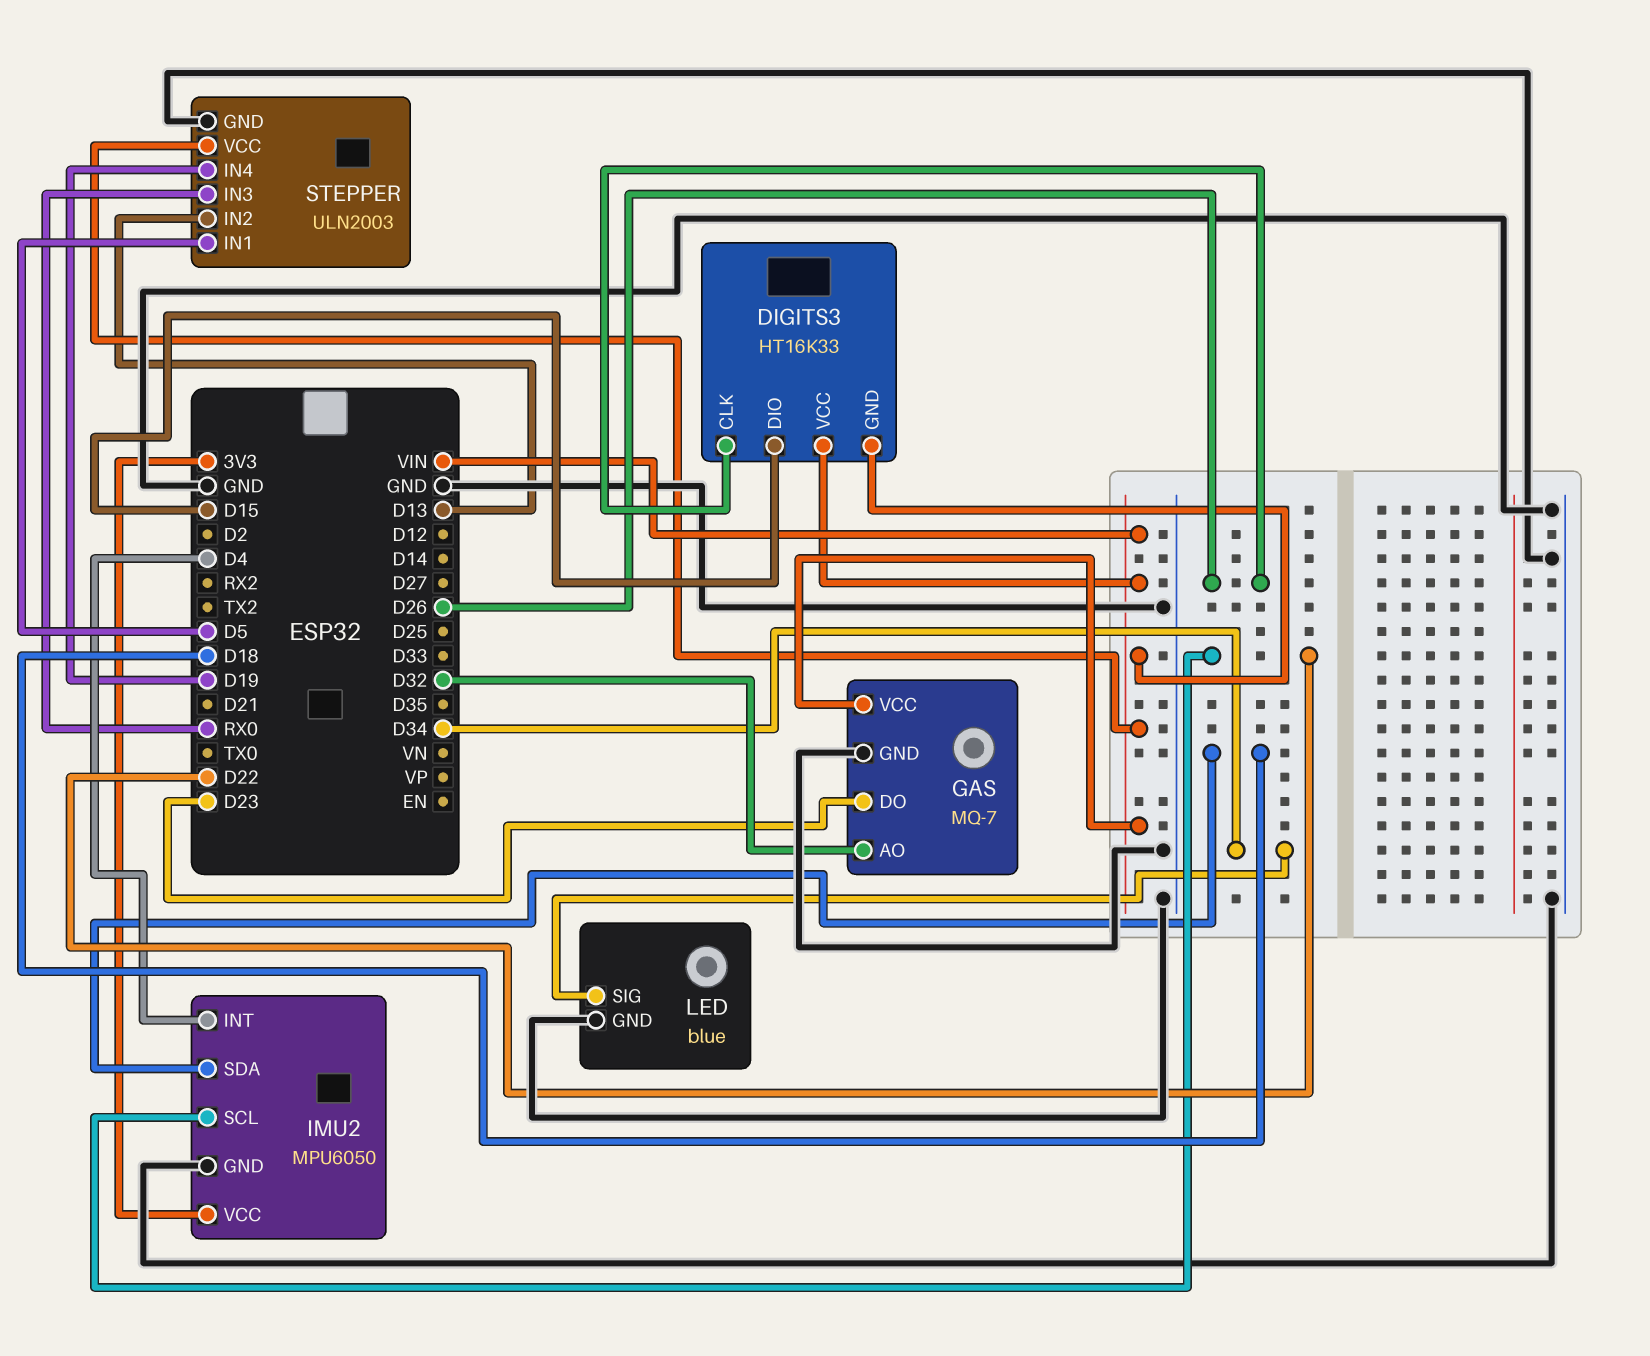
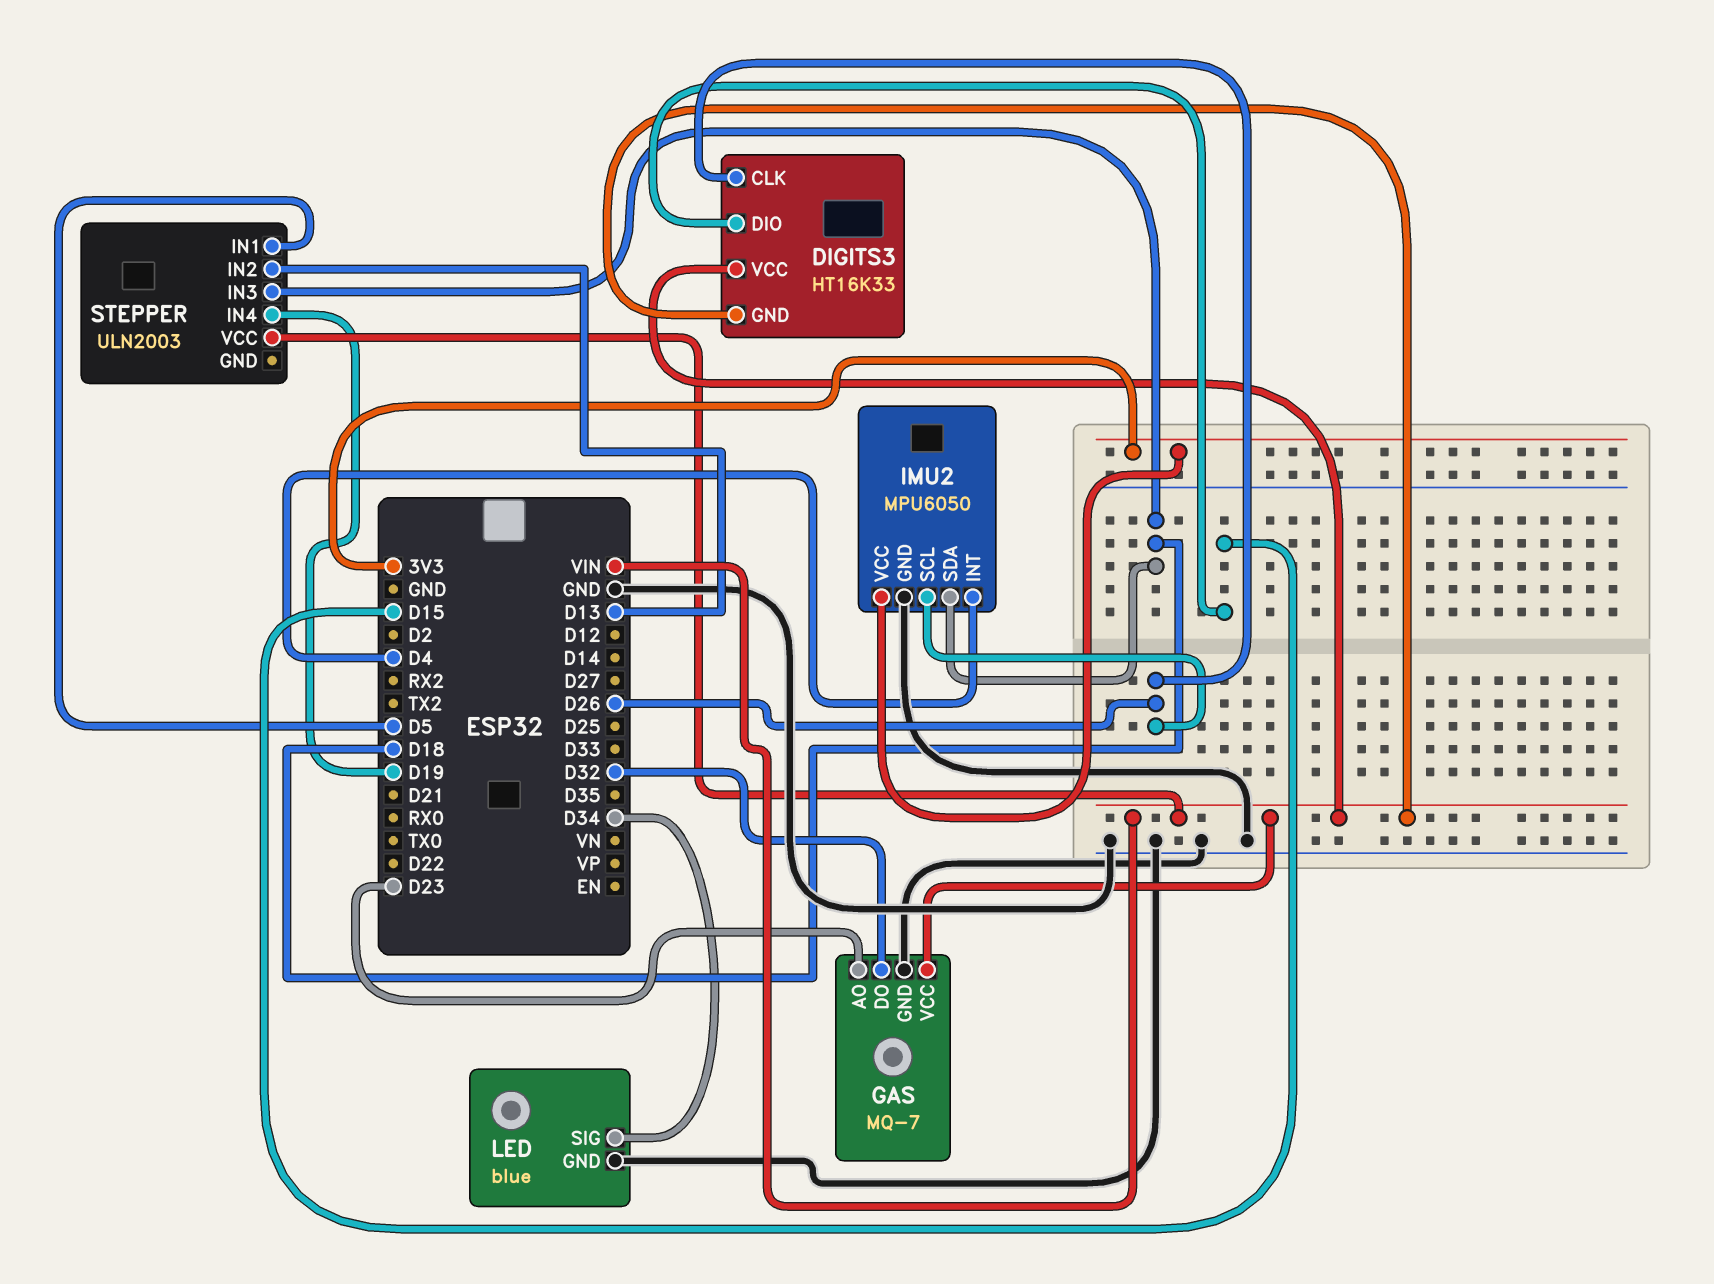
GAS pin AO: D32 -> D23
GAS pin DO: D23 -> D32
IMU2 pin SCL: D22 -> D26
STEPPER pin GND: GND -> none
STEPPER pin IN3: RX0 -> D18

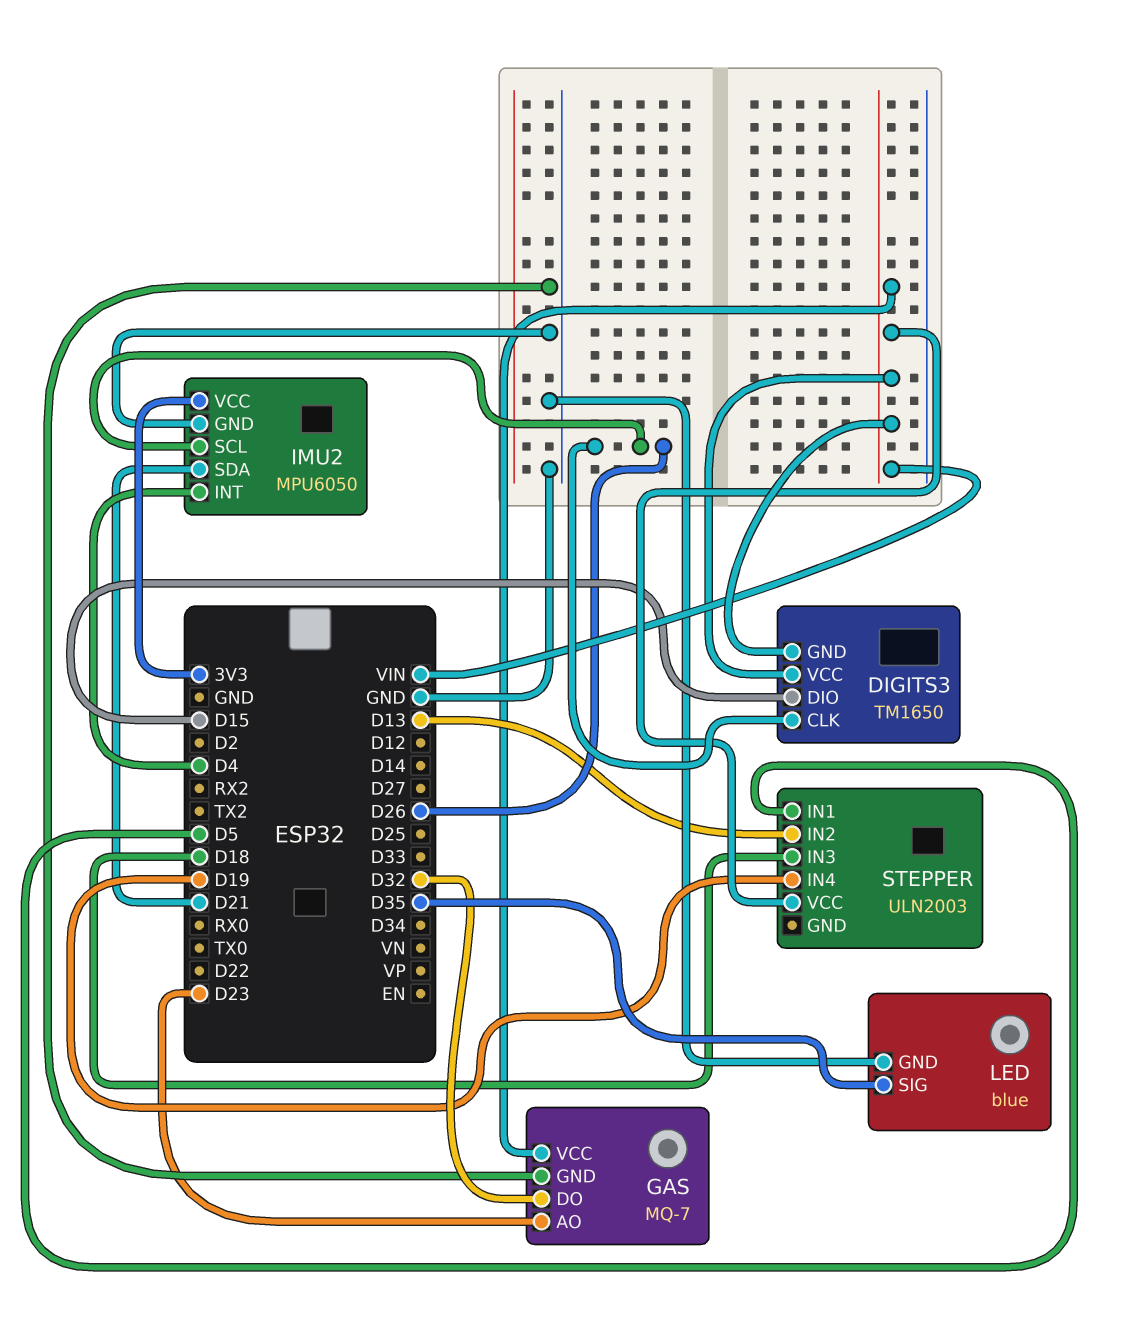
DIGITS3: HT16K33 -> TM1650
IMU2 pin SDA: D18 -> D21
LED pin SIG: D34 -> D35

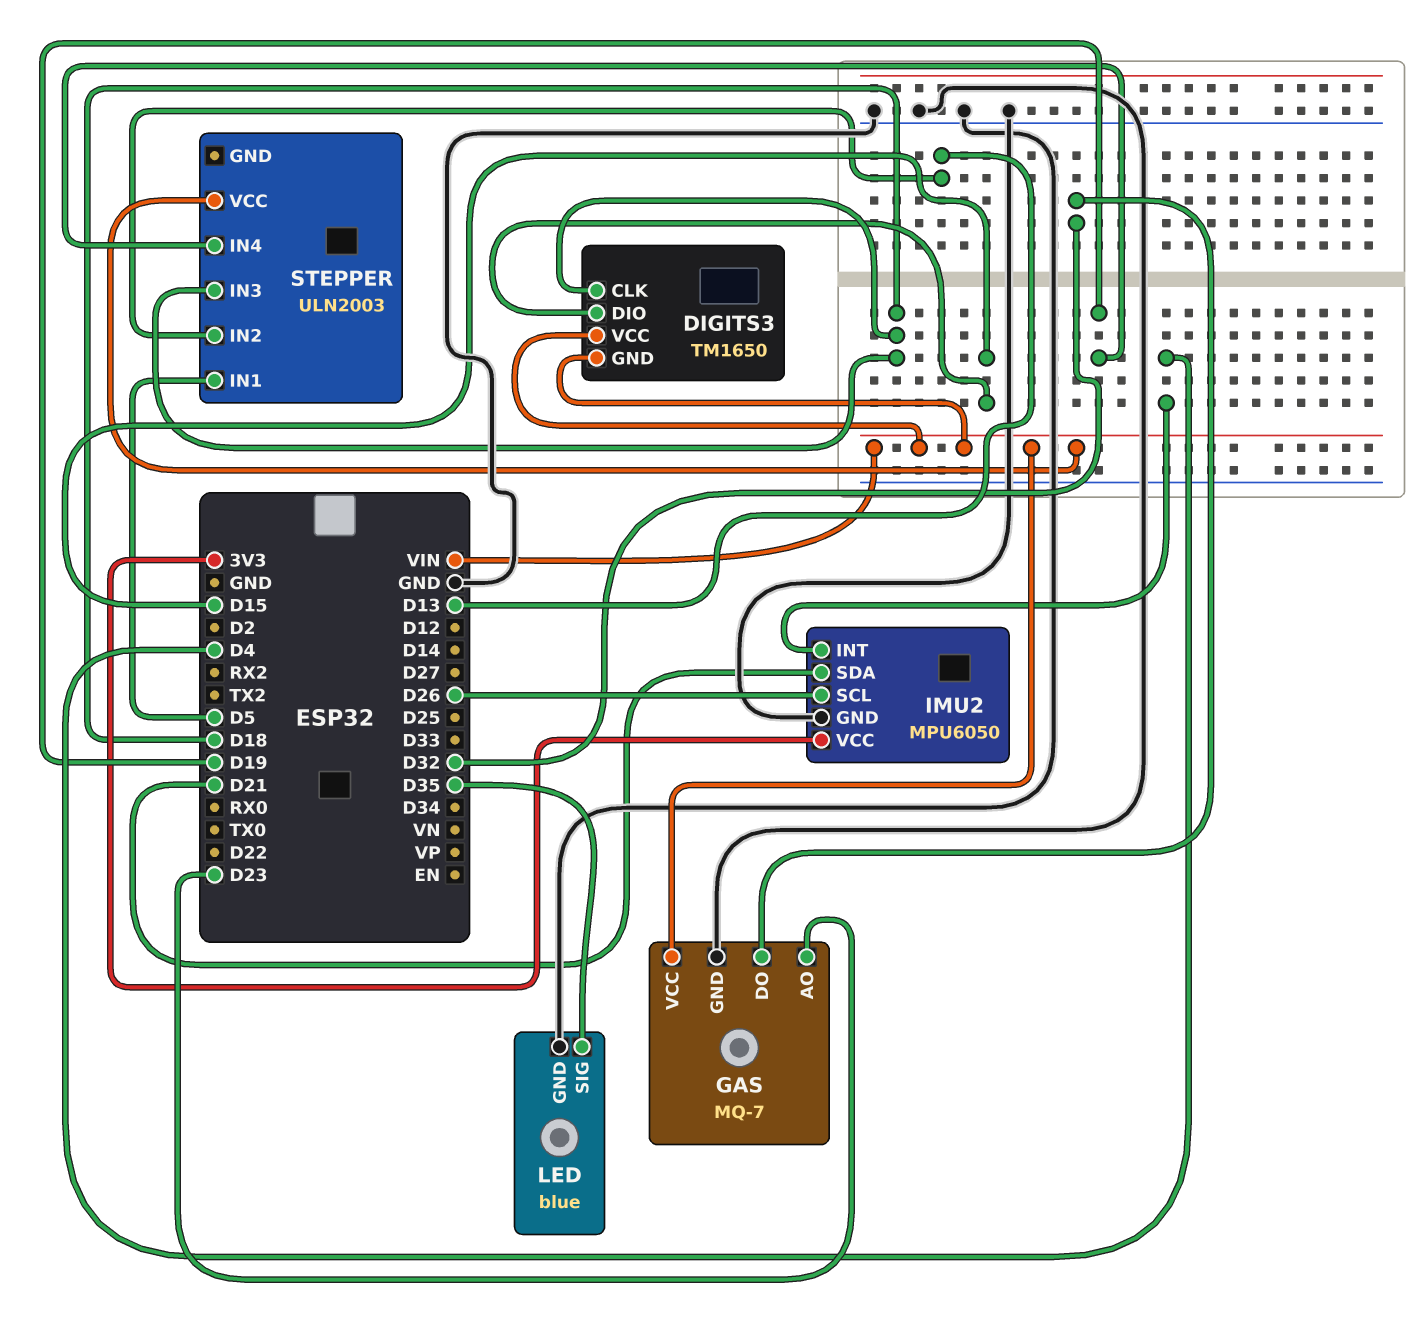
DIGITS3 pin CLK: D26 -> D18

